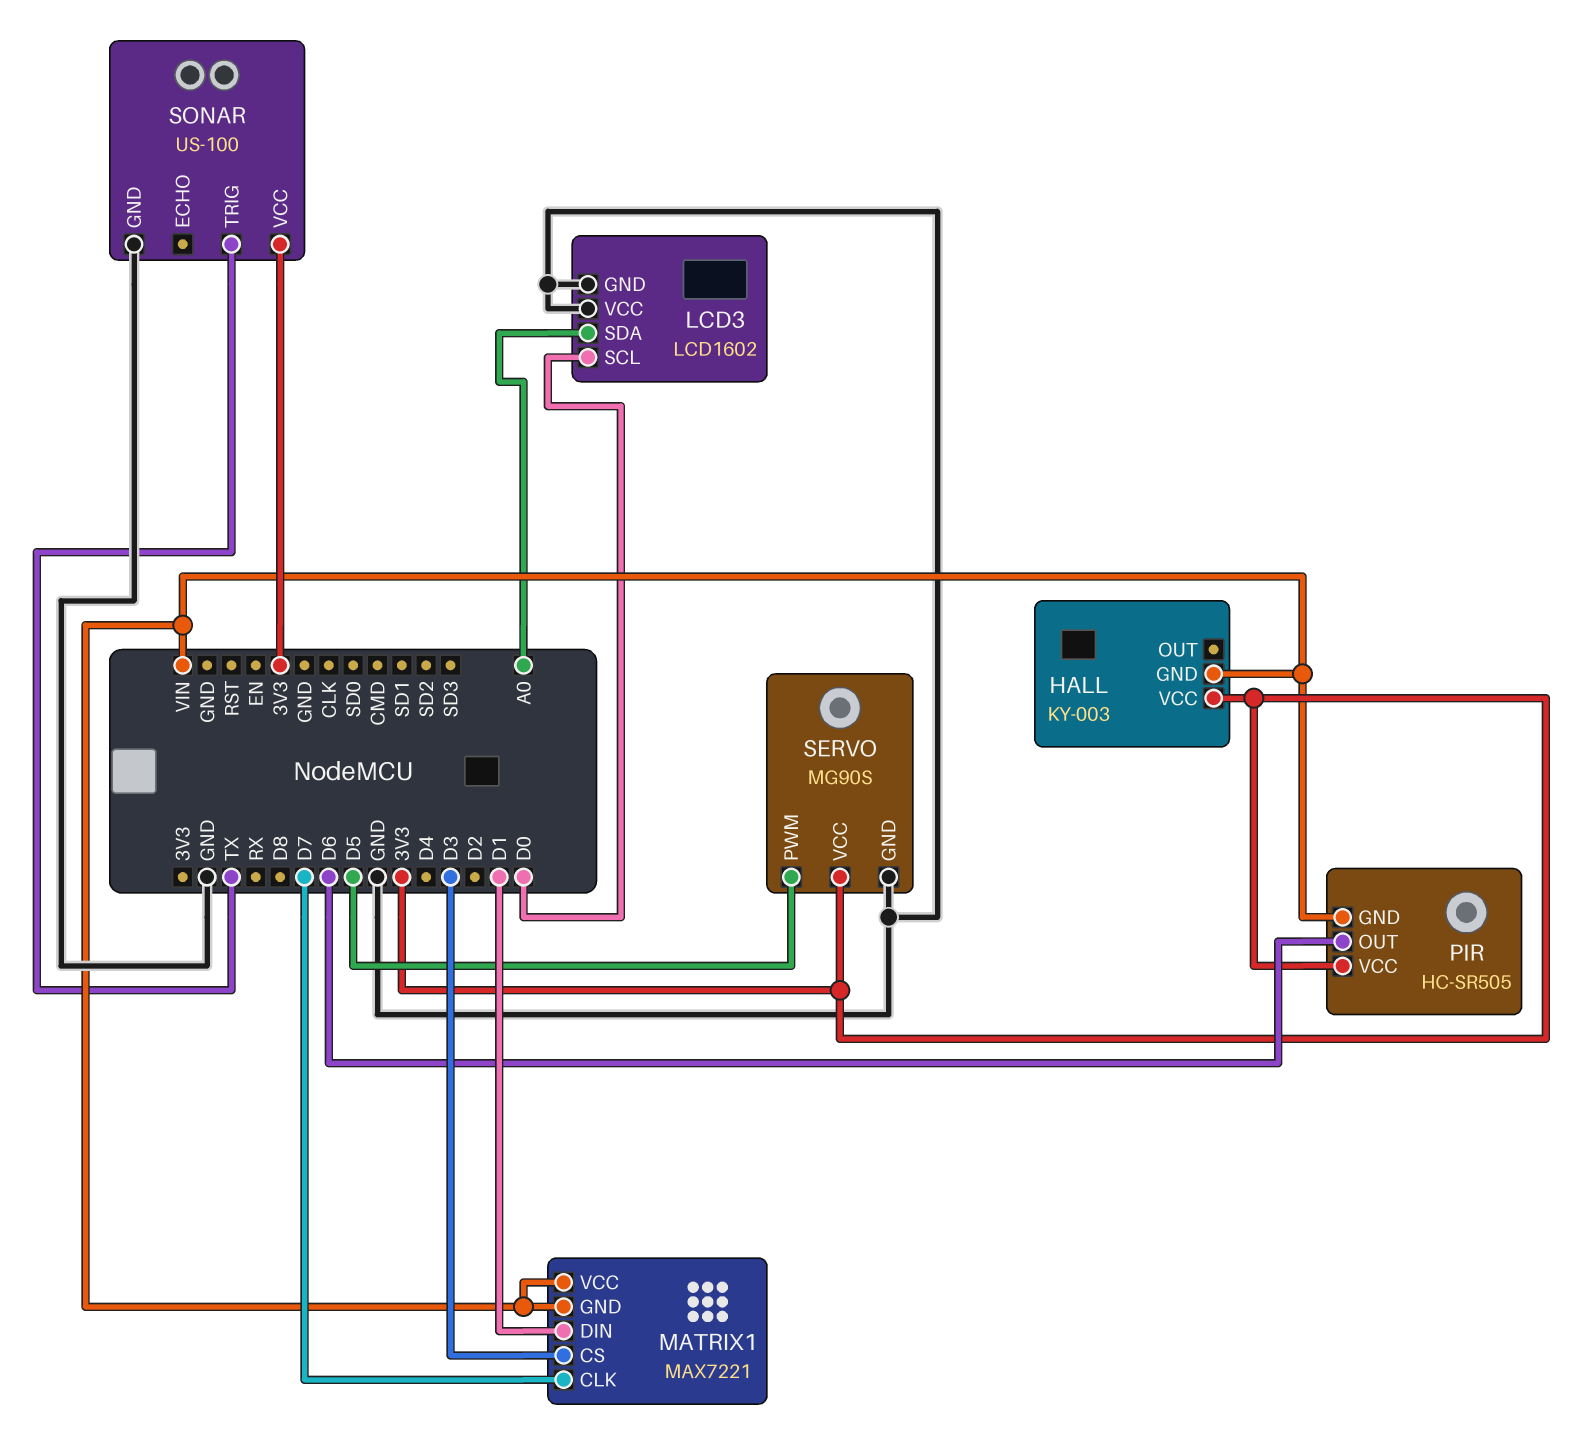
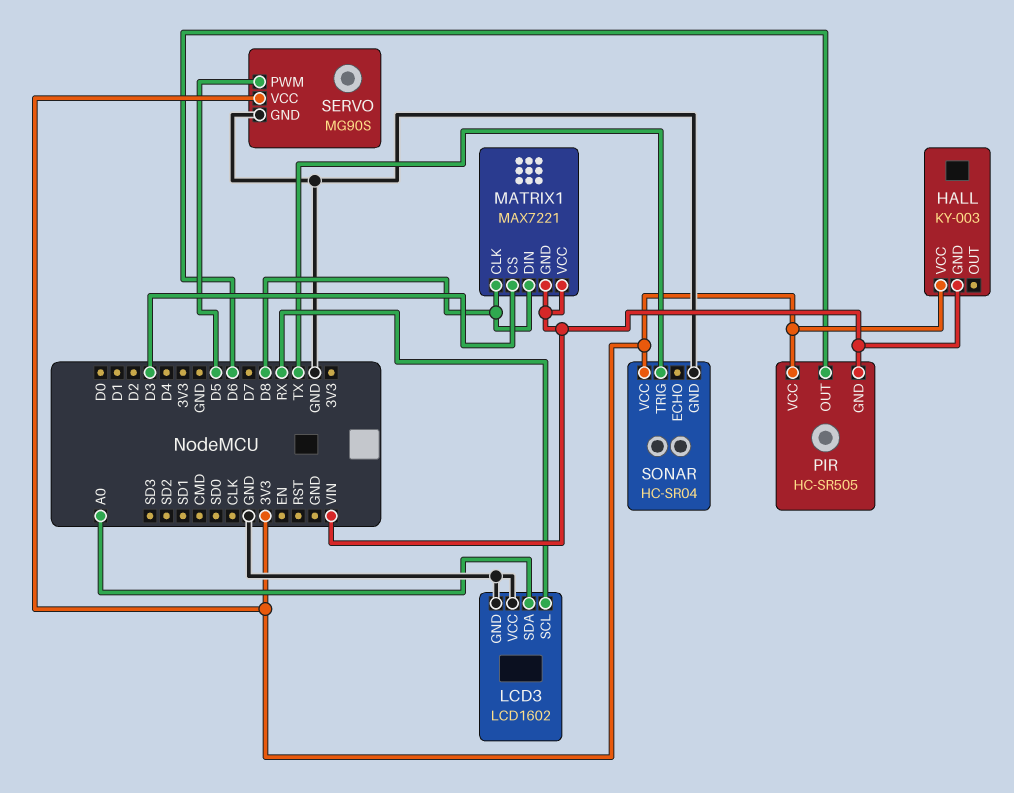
LCD3 pin SCL: D0 -> RX
MATRIX1 pin CLK: D7 -> D8
MATRIX1 pin DIN: D1 -> D8
SONAR: US-100 -> HC-SR04

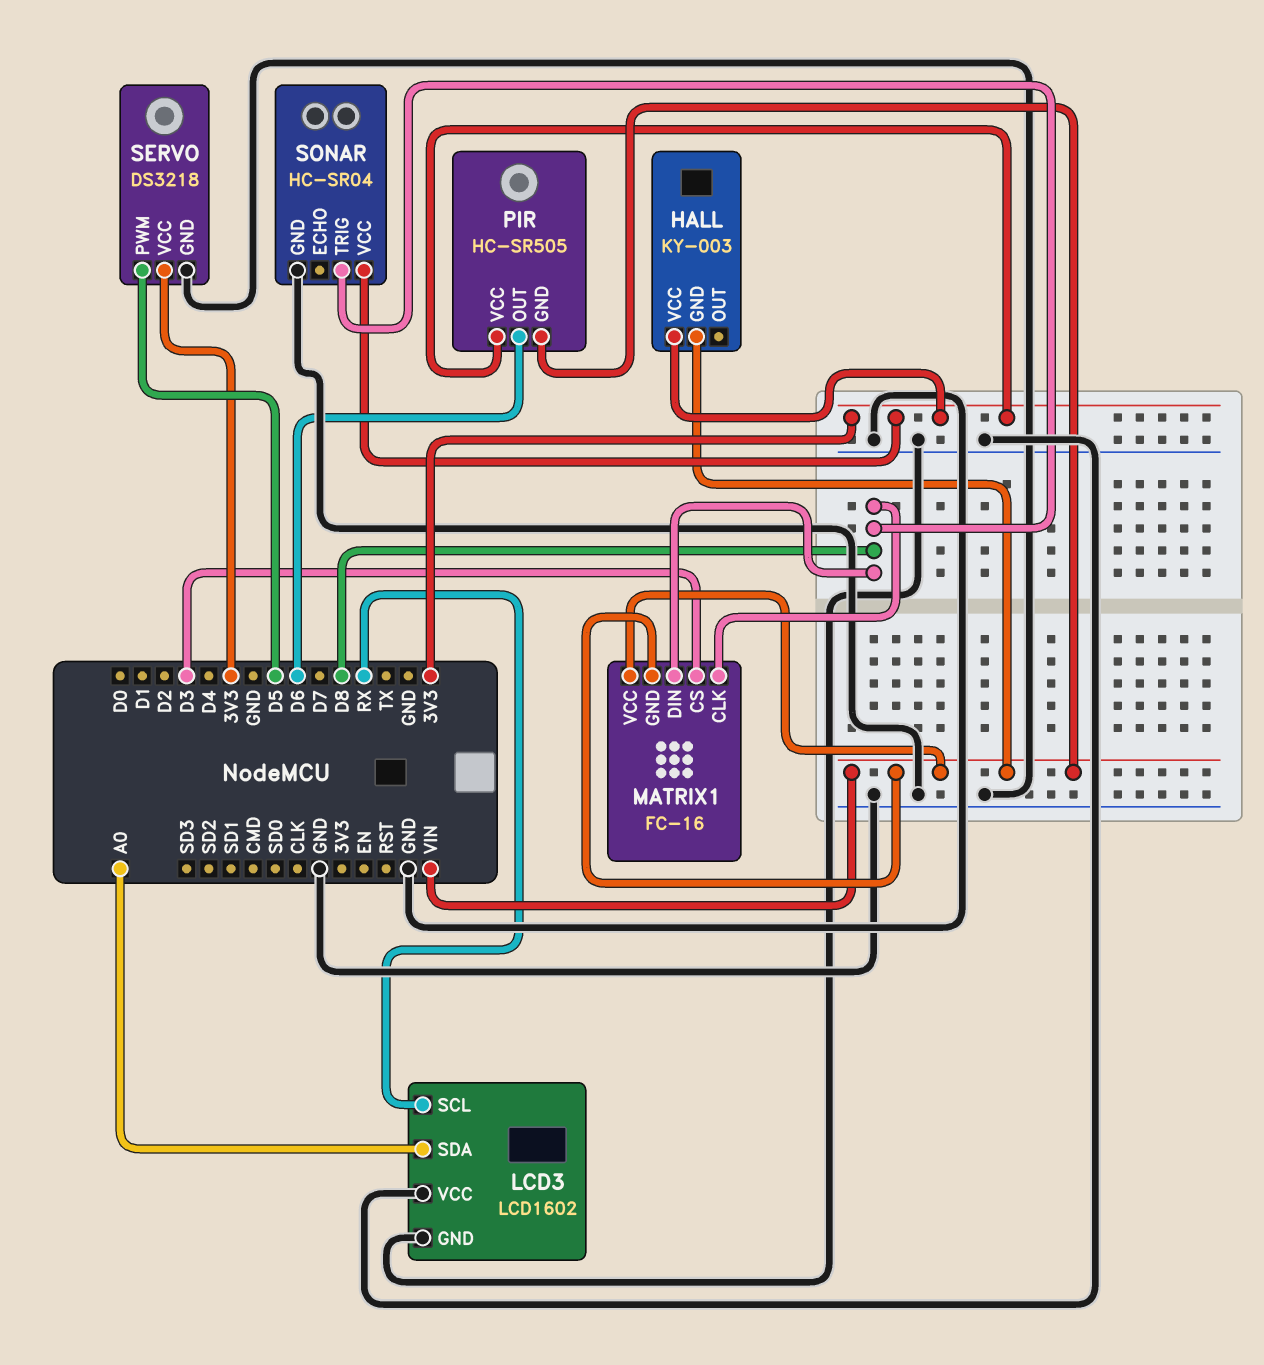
MATRIX1: MAX7221 -> FC-16
SERVO: MG90S -> DS3218
SONAR pin TRIG: TX -> D8

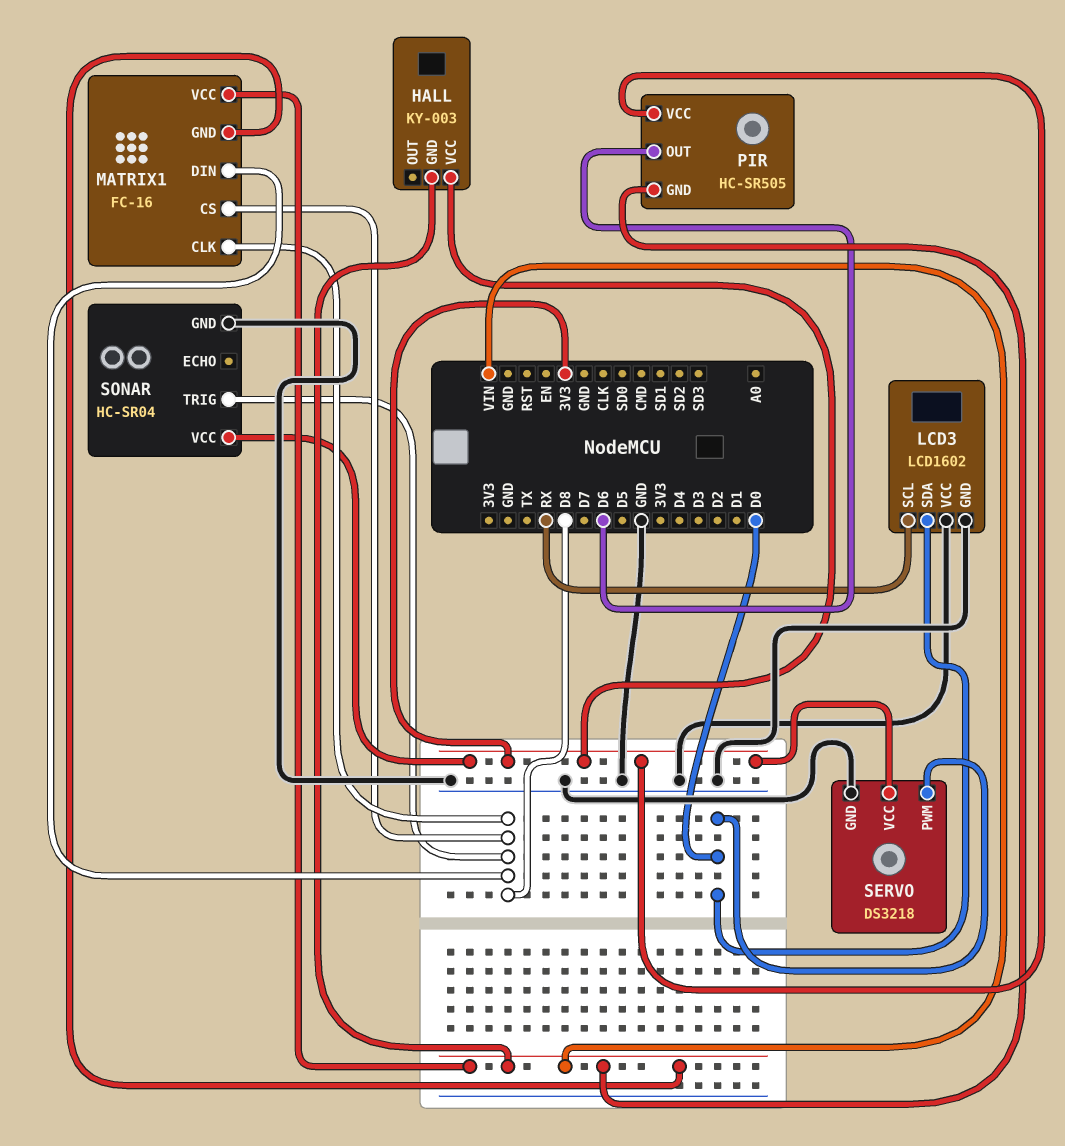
LCD3 pin SDA: A0 -> D0
MATRIX1 pin CS: D3 -> D8
SERVO pin PWM: D5 -> D0

